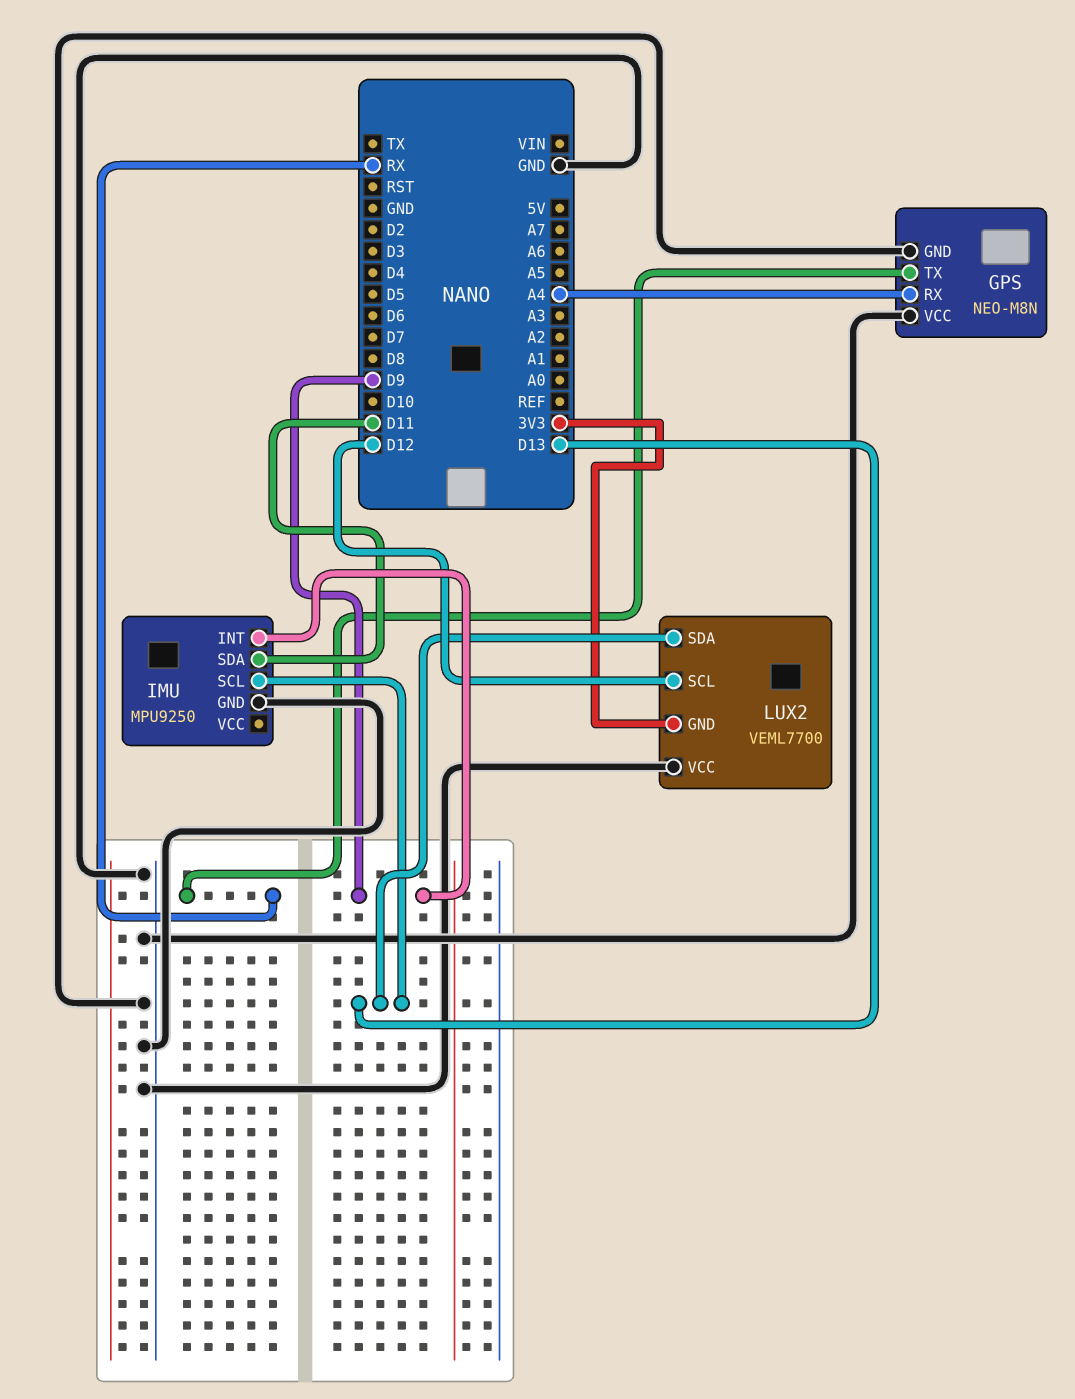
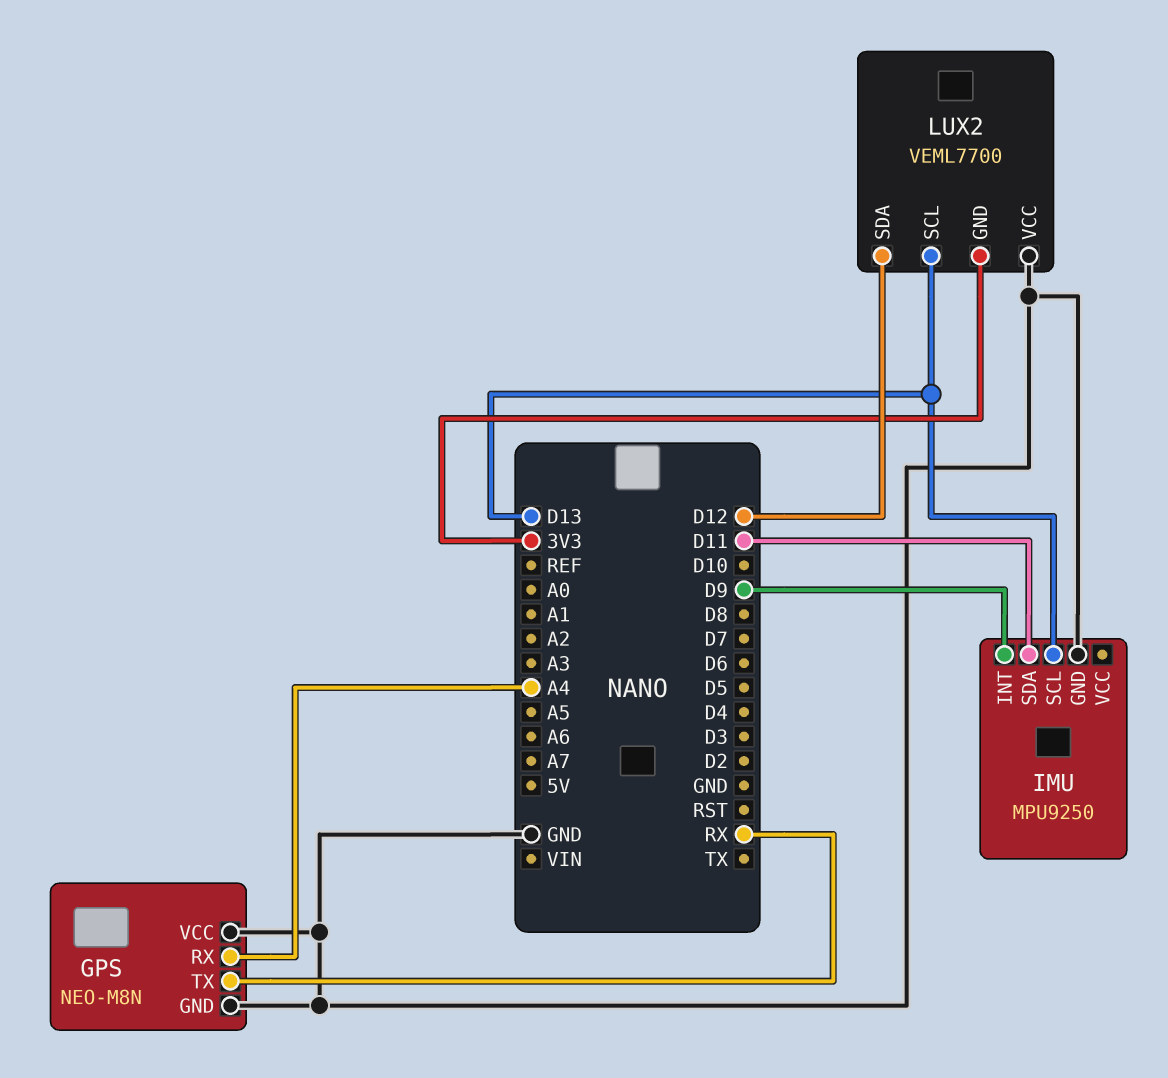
LUX2 pin SCL: D12 -> D13
LUX2 pin SDA: D13 -> D12

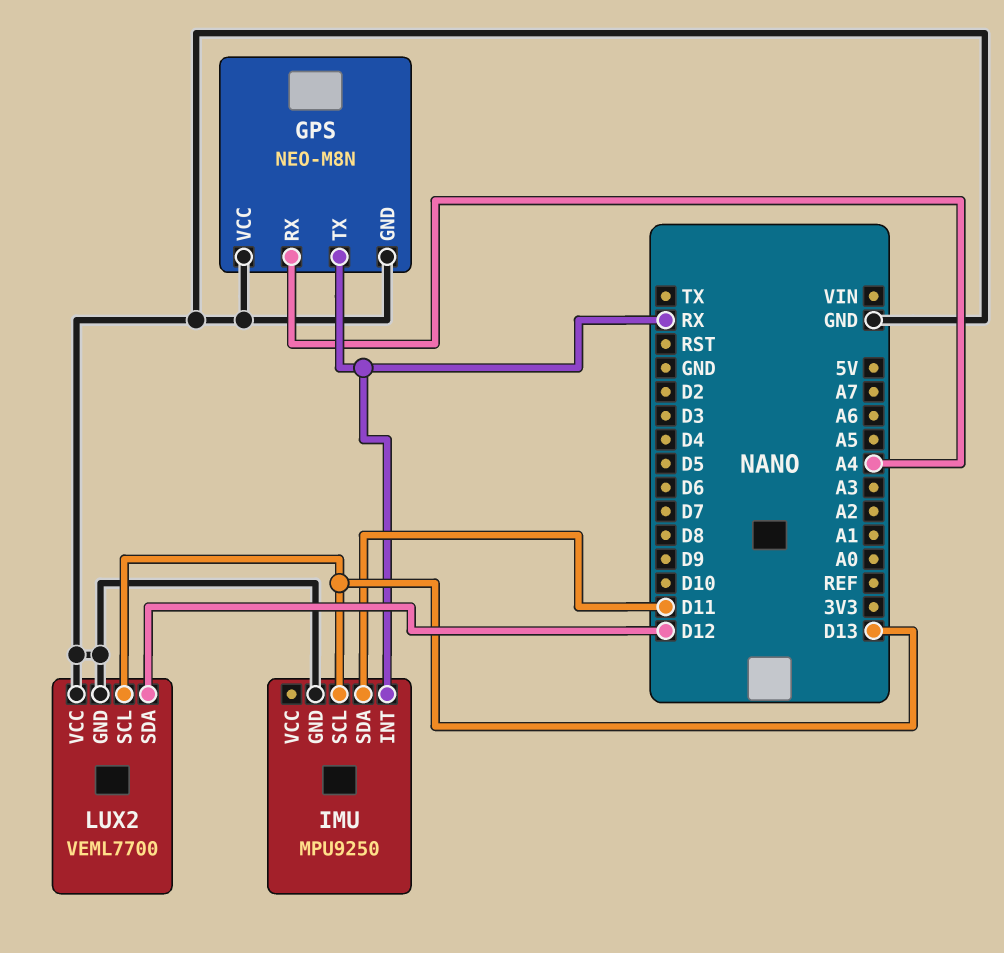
IMU pin INT: D9 -> RX
LUX2 pin GND: 3V3 -> GND

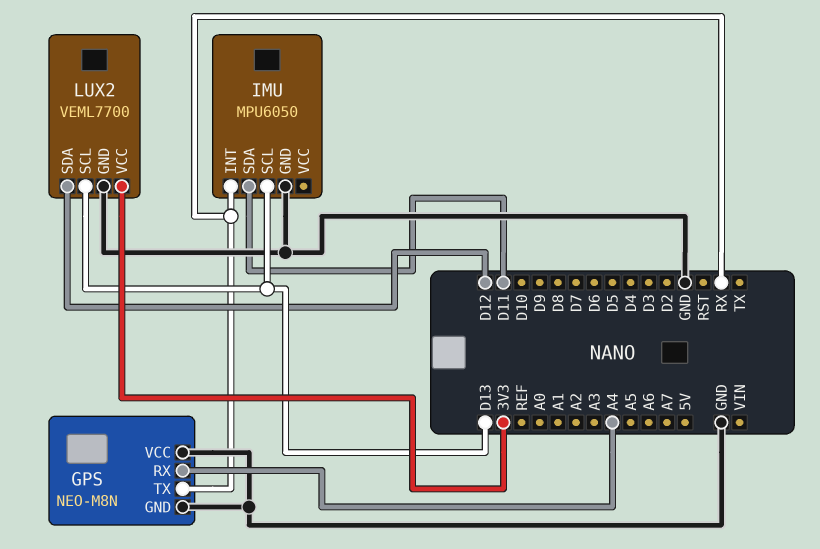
IMU: MPU9250 -> MPU6050
LUX2 pin VCC: GND -> 3V3

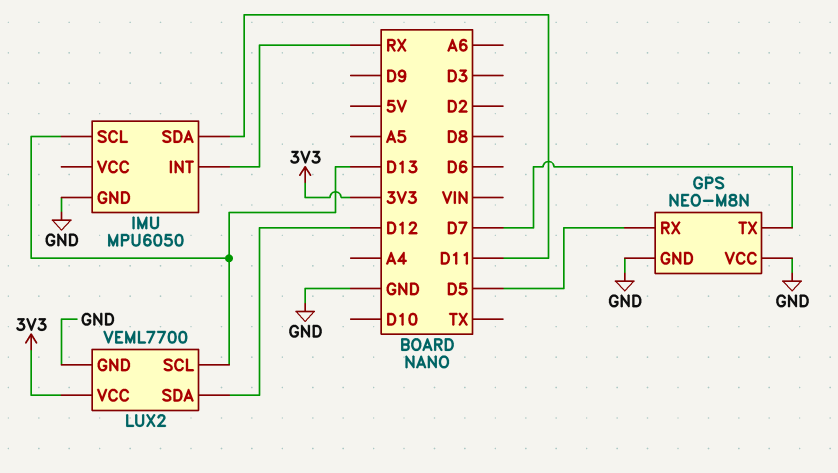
GPS pin RX: A4 -> D5
GPS pin TX: RX -> D7

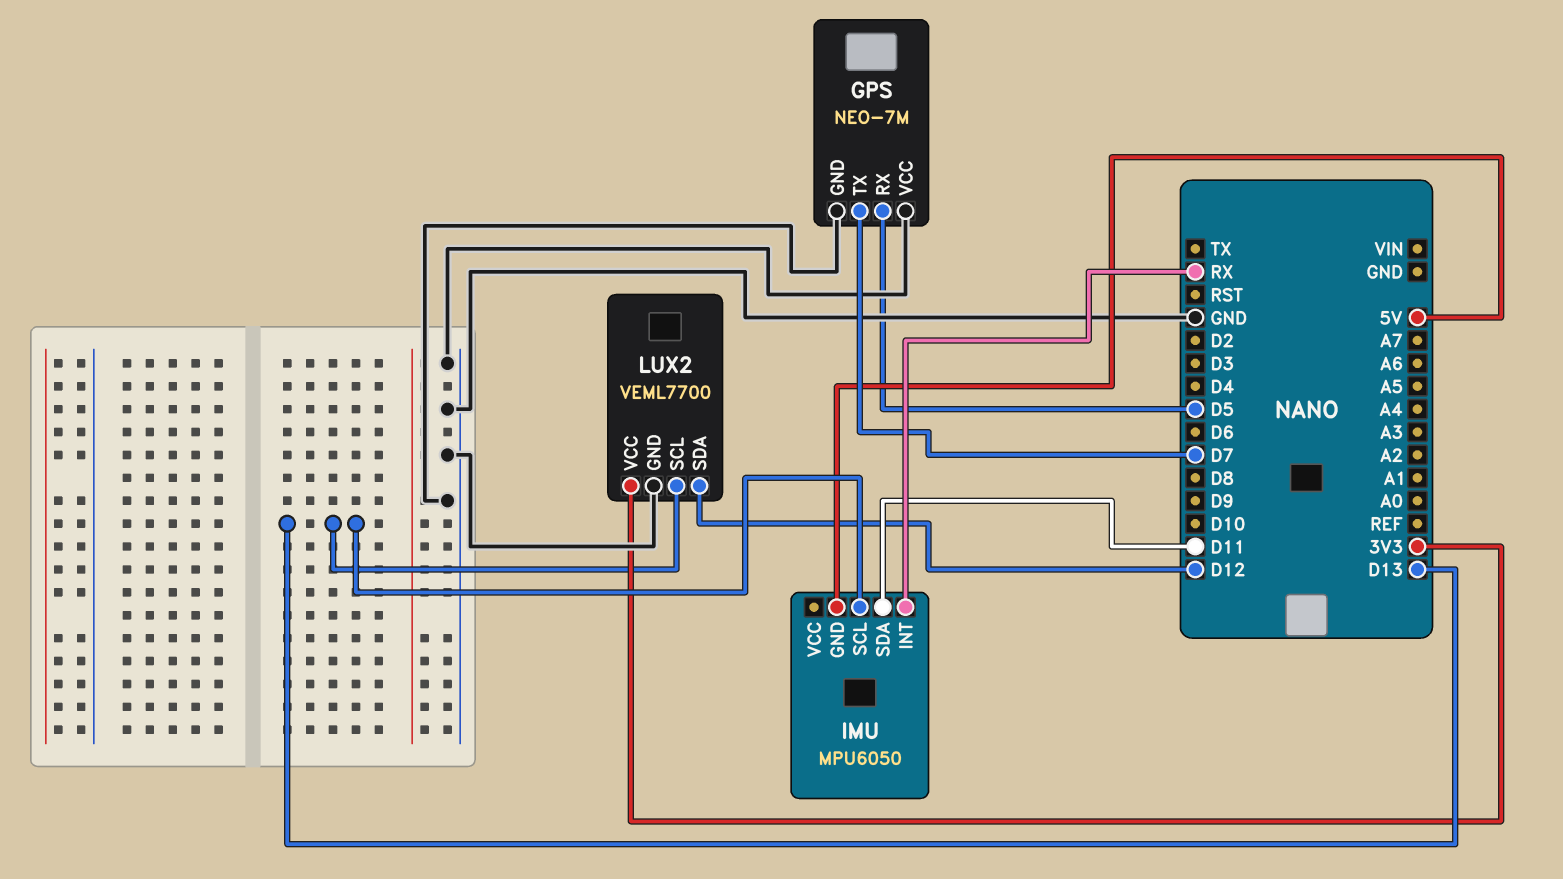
GPS: NEO-M8N -> NEO-7M
IMU pin GND: GND -> 5V

